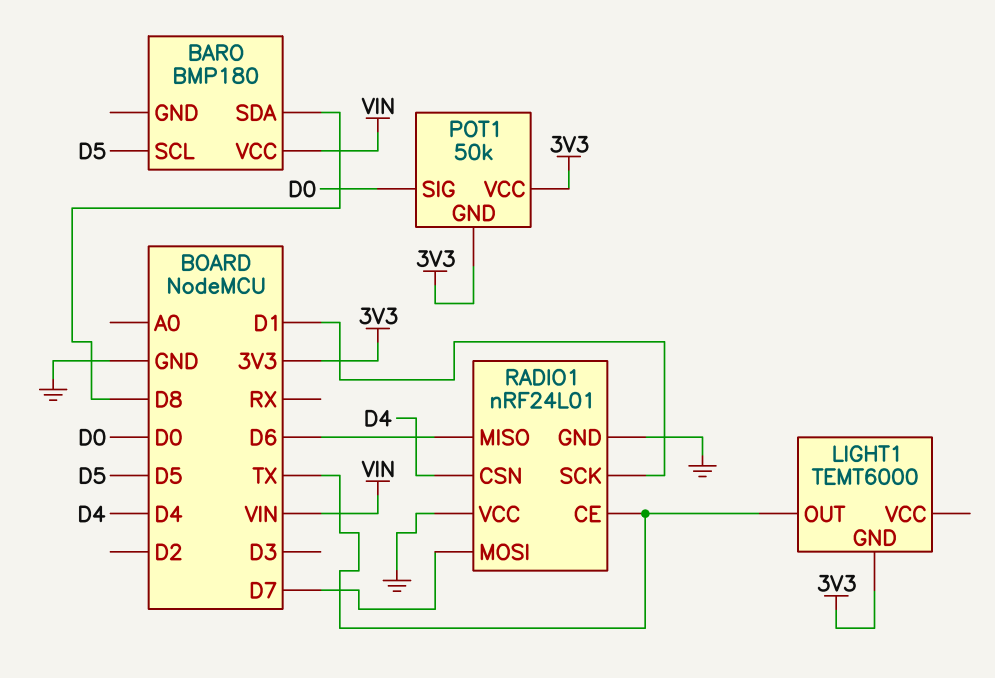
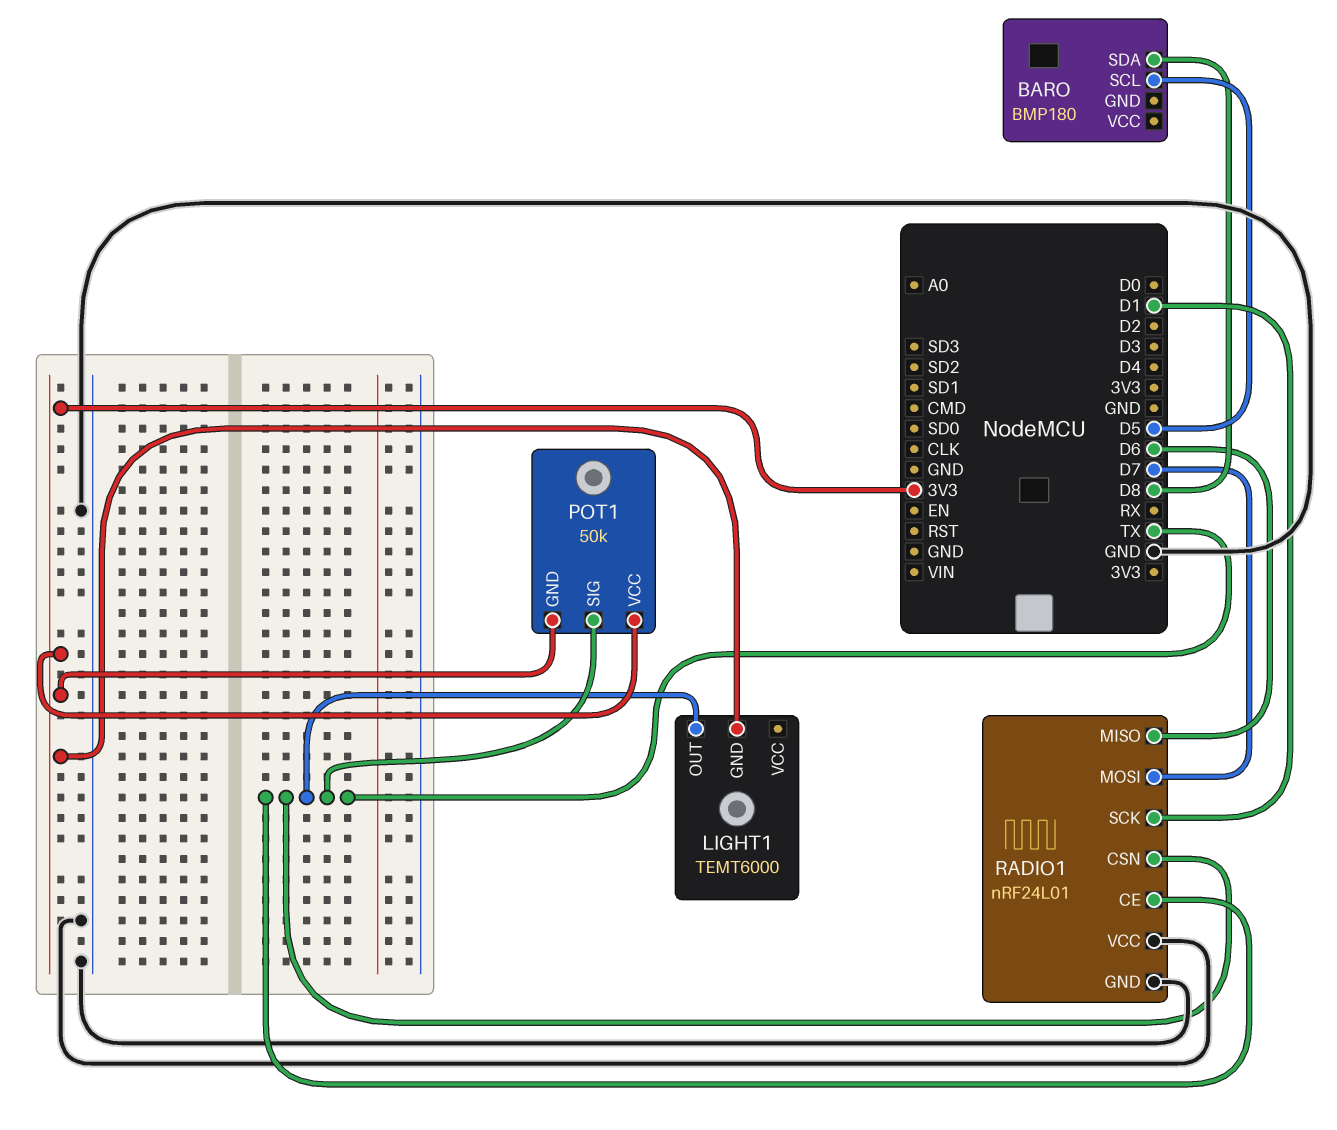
BARO pin VCC: VIN -> none
POT1 pin SIG: D0 -> TX
RADIO1 pin CSN: D4 -> TX

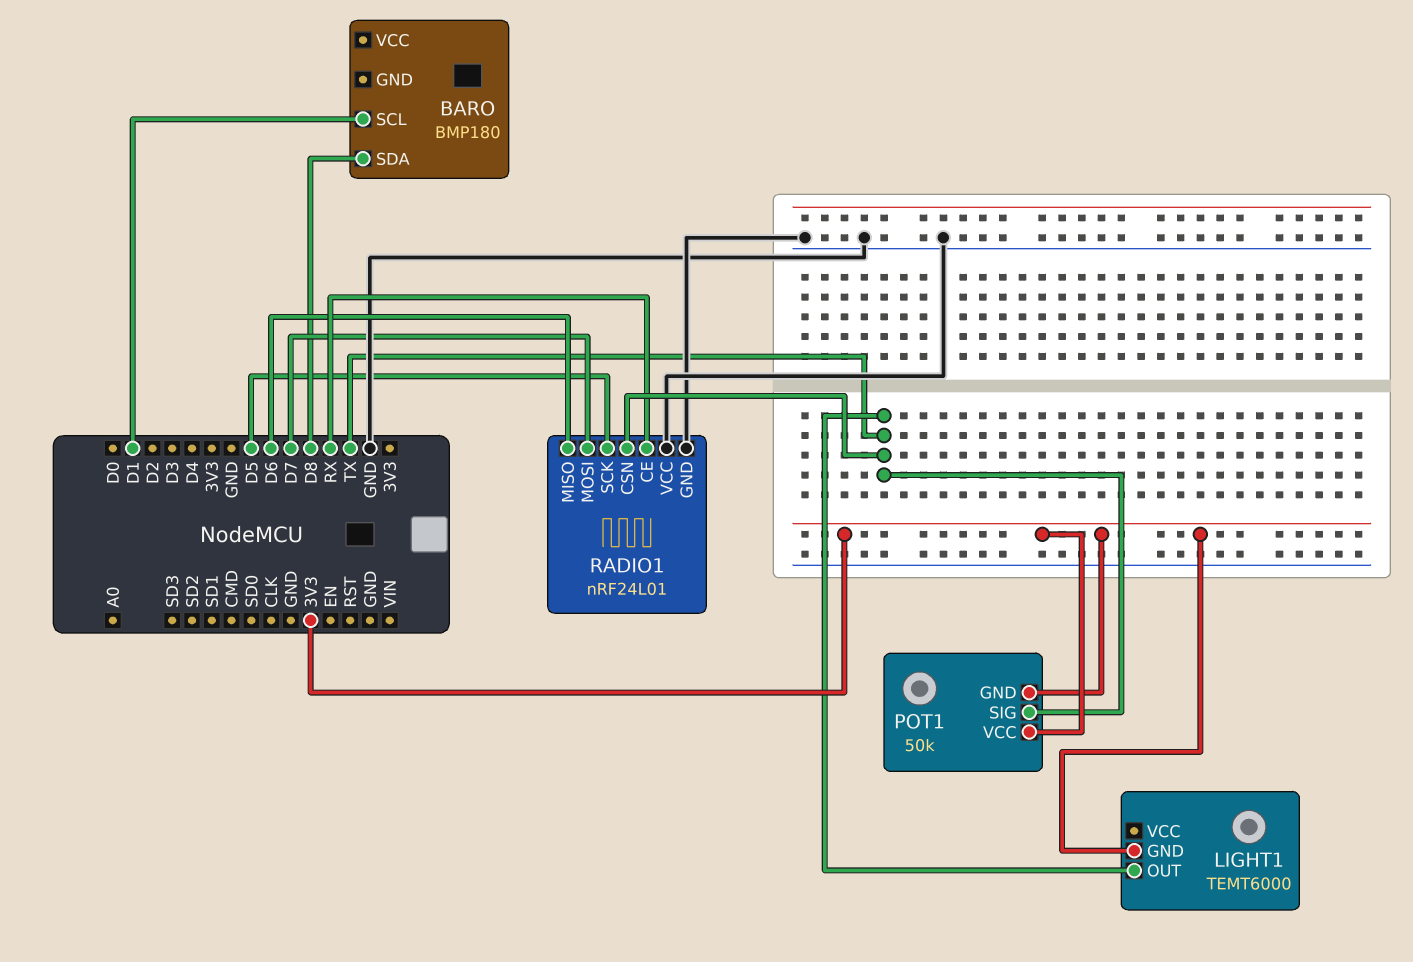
BARO pin SCL: D5 -> D1
RADIO1 pin CE: TX -> RX
RADIO1 pin SCK: D1 -> D5

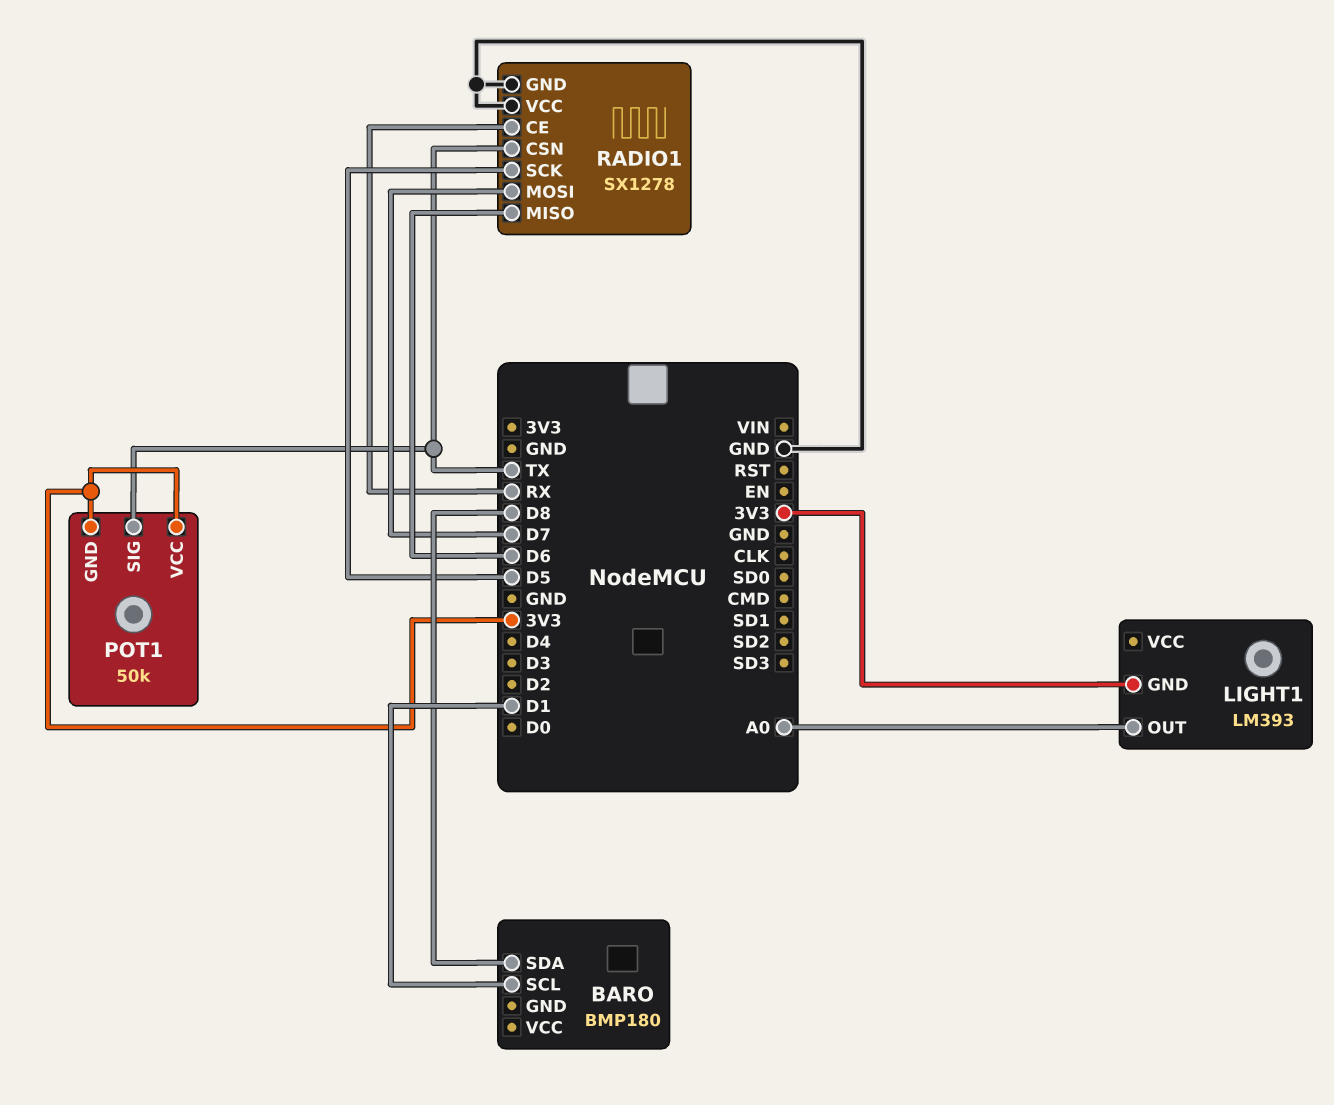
LIGHT1: TEMT6000 -> LM393
LIGHT1 pin OUT: TX -> A0
RADIO1: nRF24L01 -> SX1278

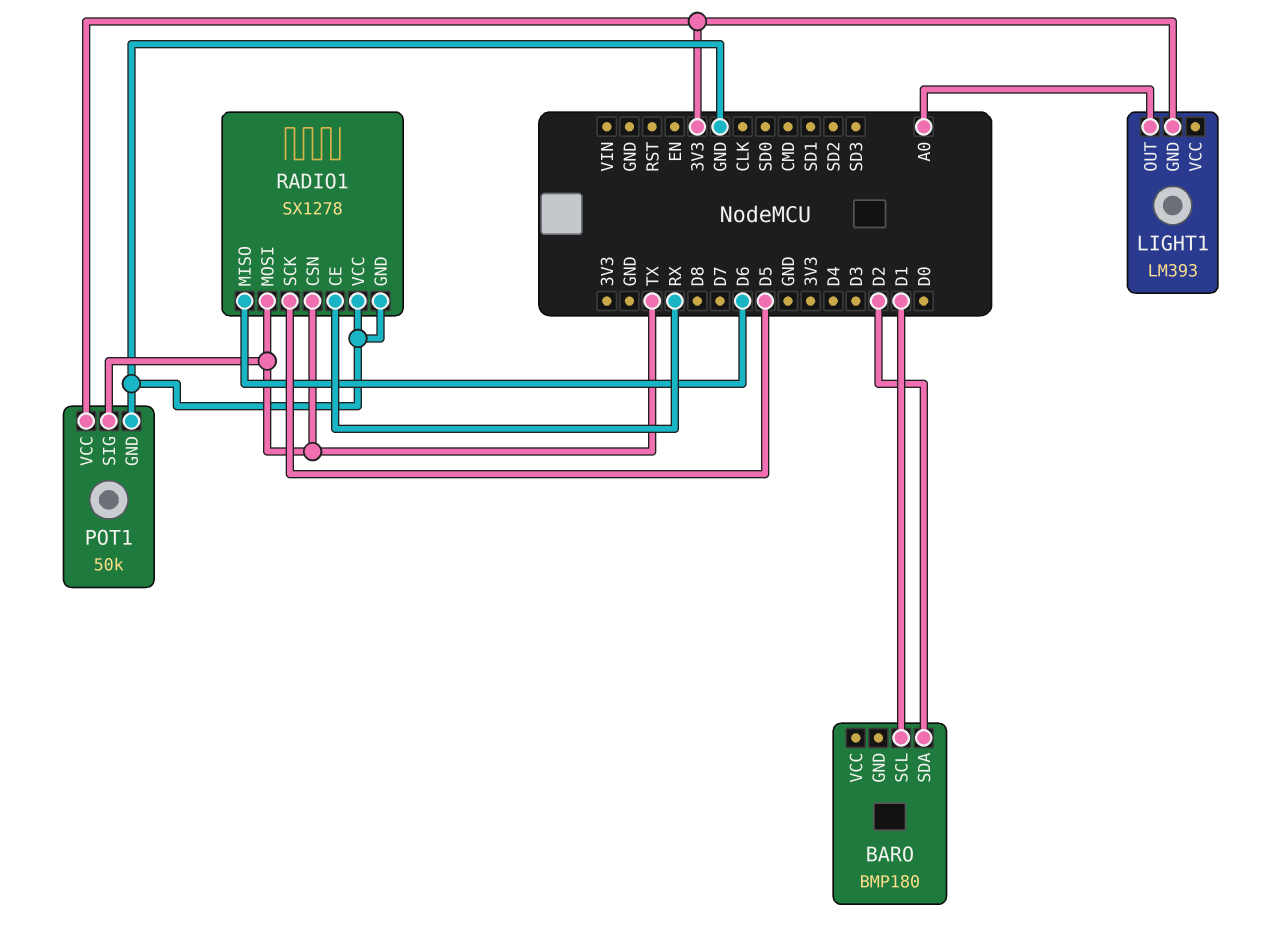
BARO pin SDA: D8 -> D2
POT1 pin GND: 3V3 -> GND
RADIO1 pin MOSI: D7 -> TX

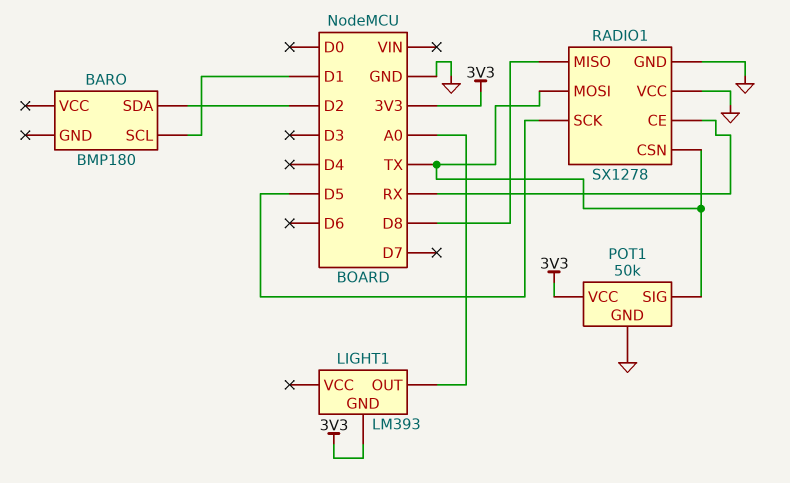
RADIO1 pin MISO: D6 -> D8

